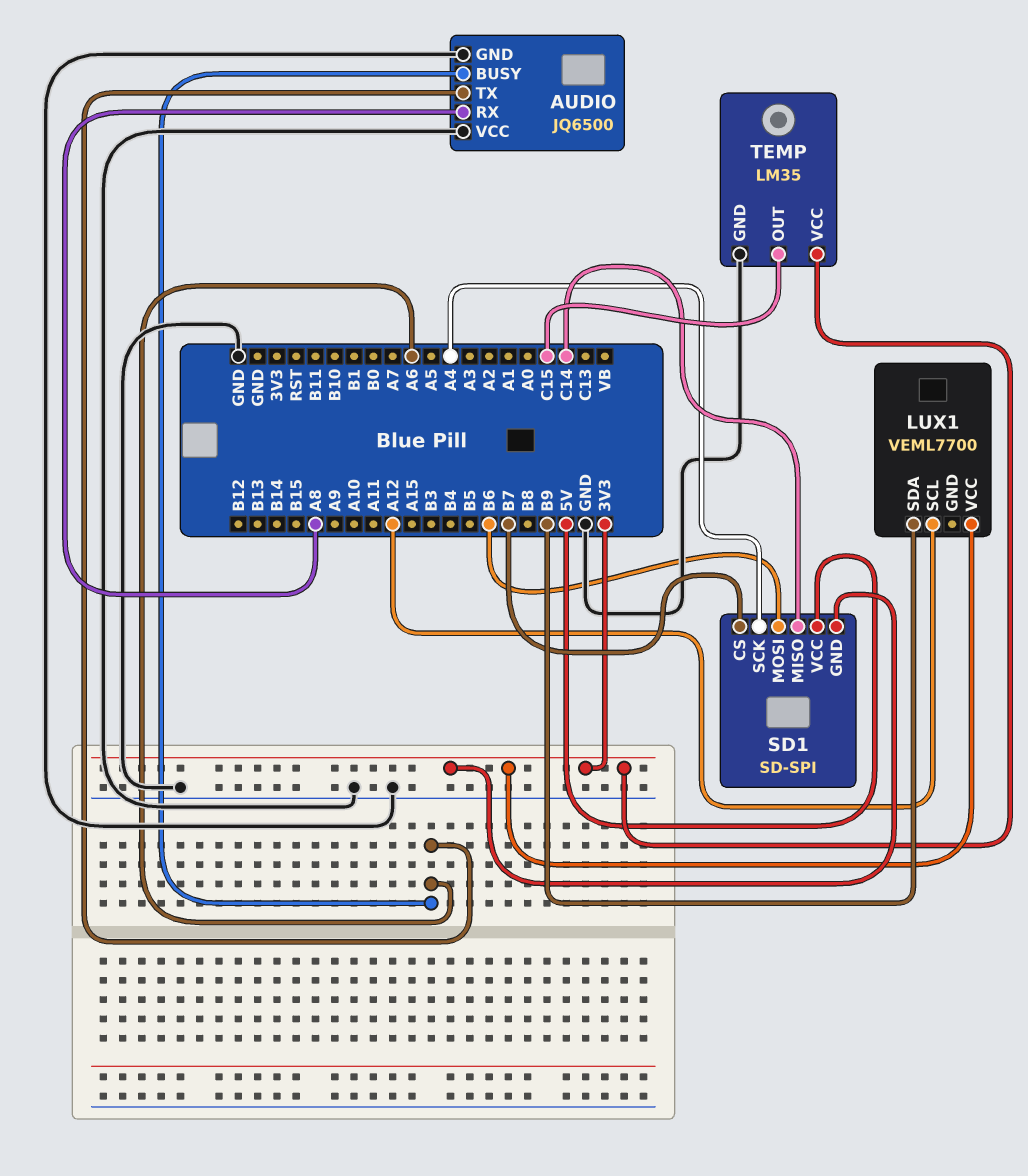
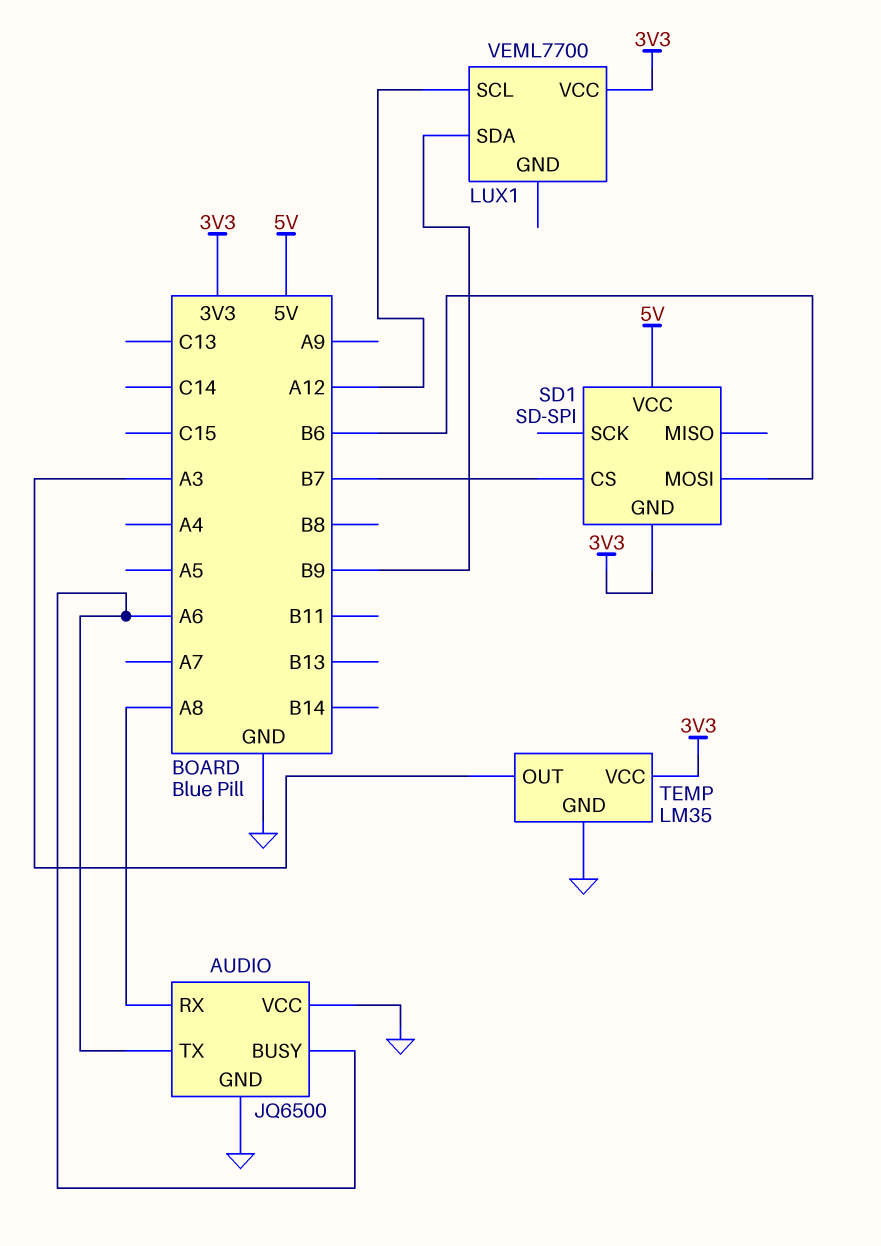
SD1 pin MISO: C14 -> none
SD1 pin SCK: A4 -> none
TEMP pin OUT: C15 -> A3

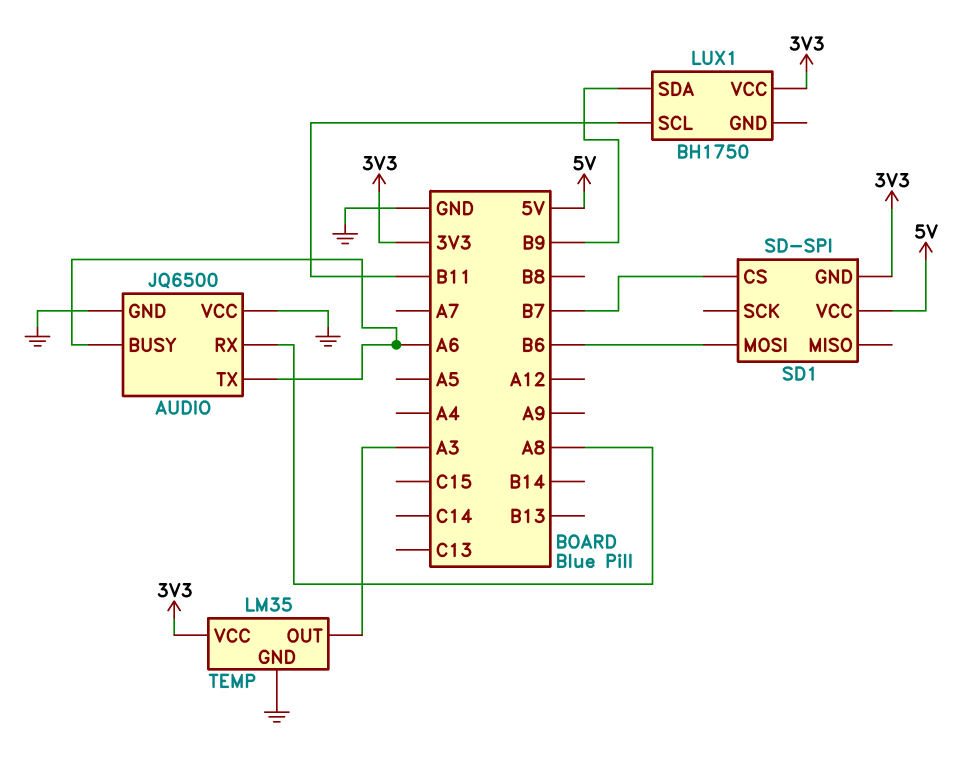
LUX1: VEML7700 -> BH1750
LUX1 pin SCL: A12 -> B11

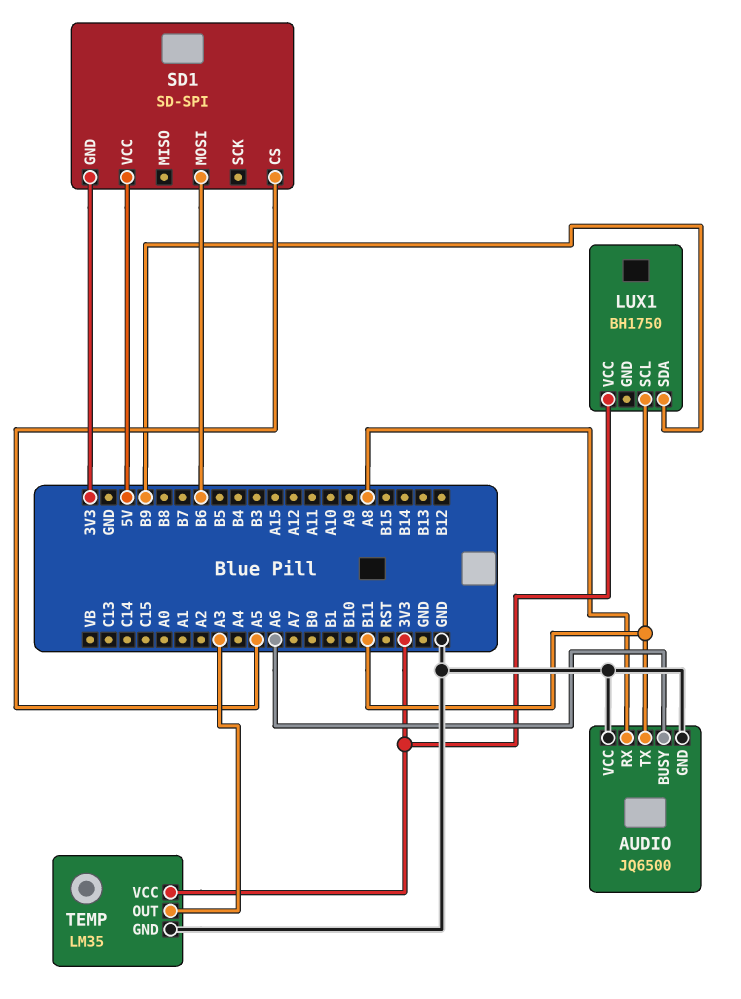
AUDIO pin TX: A6 -> B11
SD1 pin CS: B7 -> A5

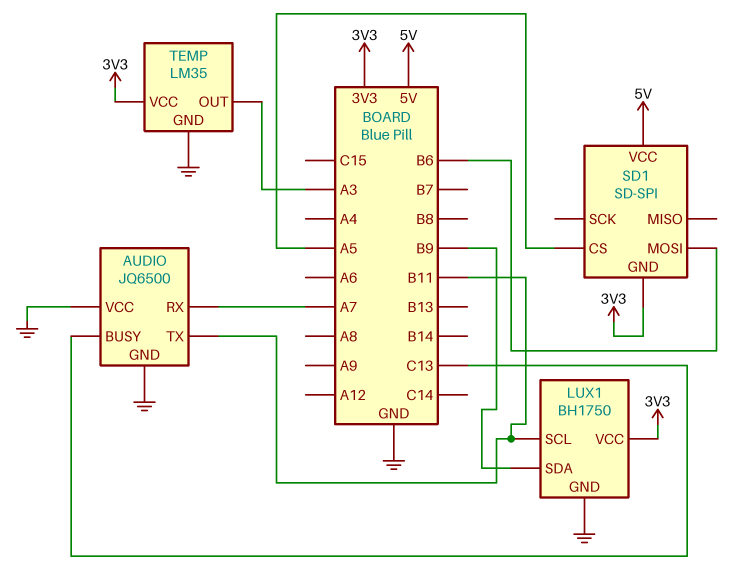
AUDIO pin BUSY: A6 -> C13
AUDIO pin RX: A8 -> A7
LUX1 pin GND: none -> GND

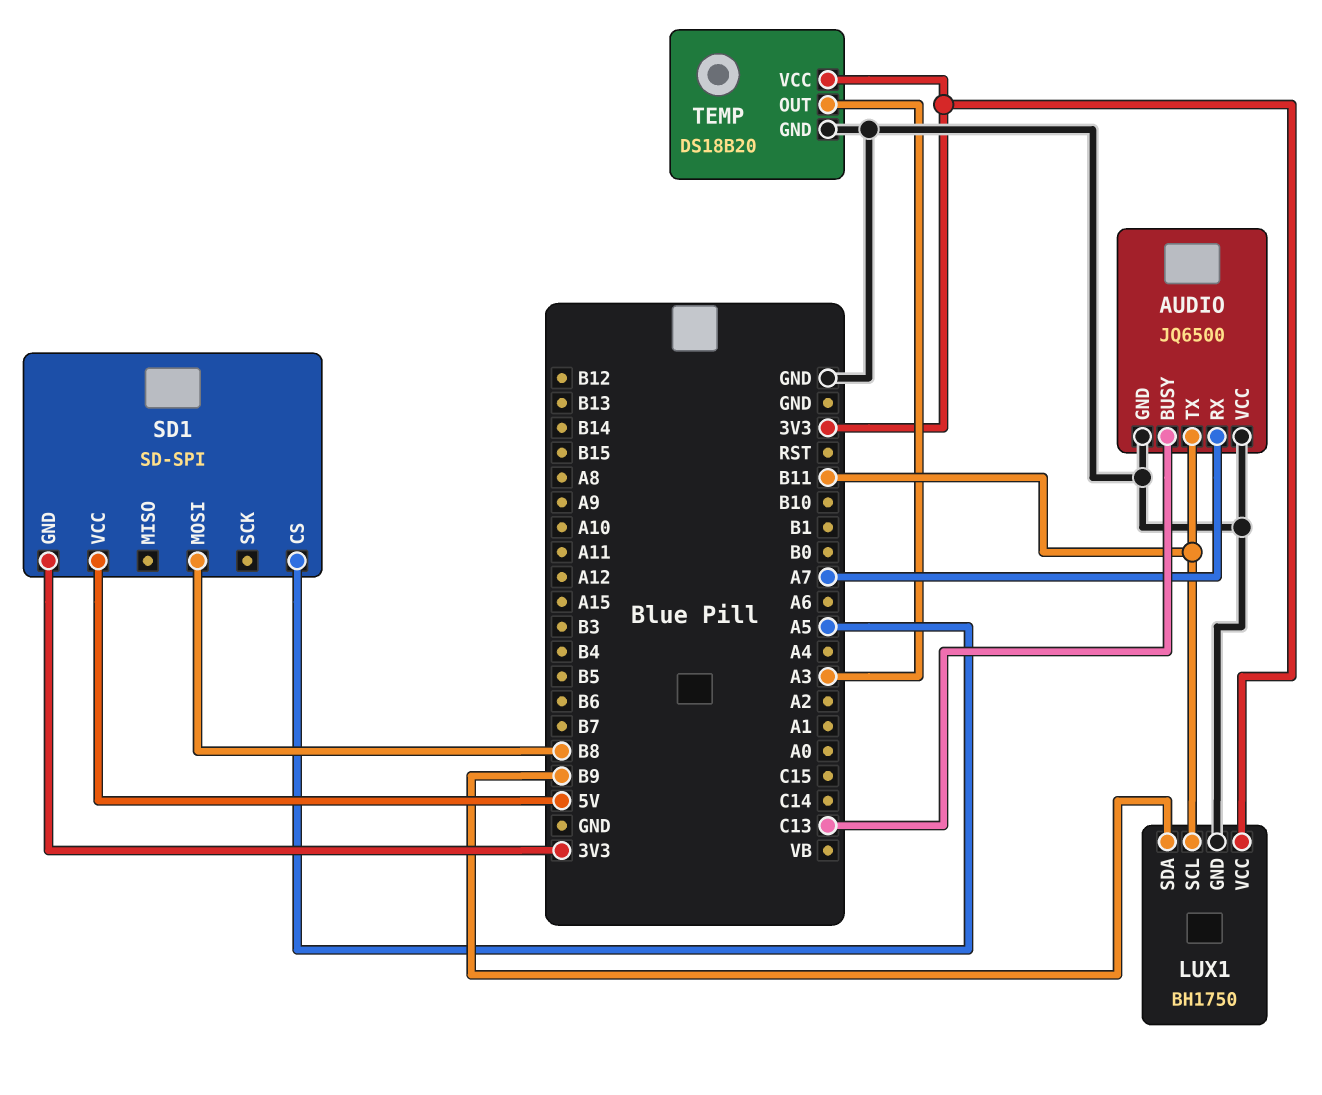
SD1 pin MOSI: B6 -> B8
TEMP: LM35 -> DS18B20

